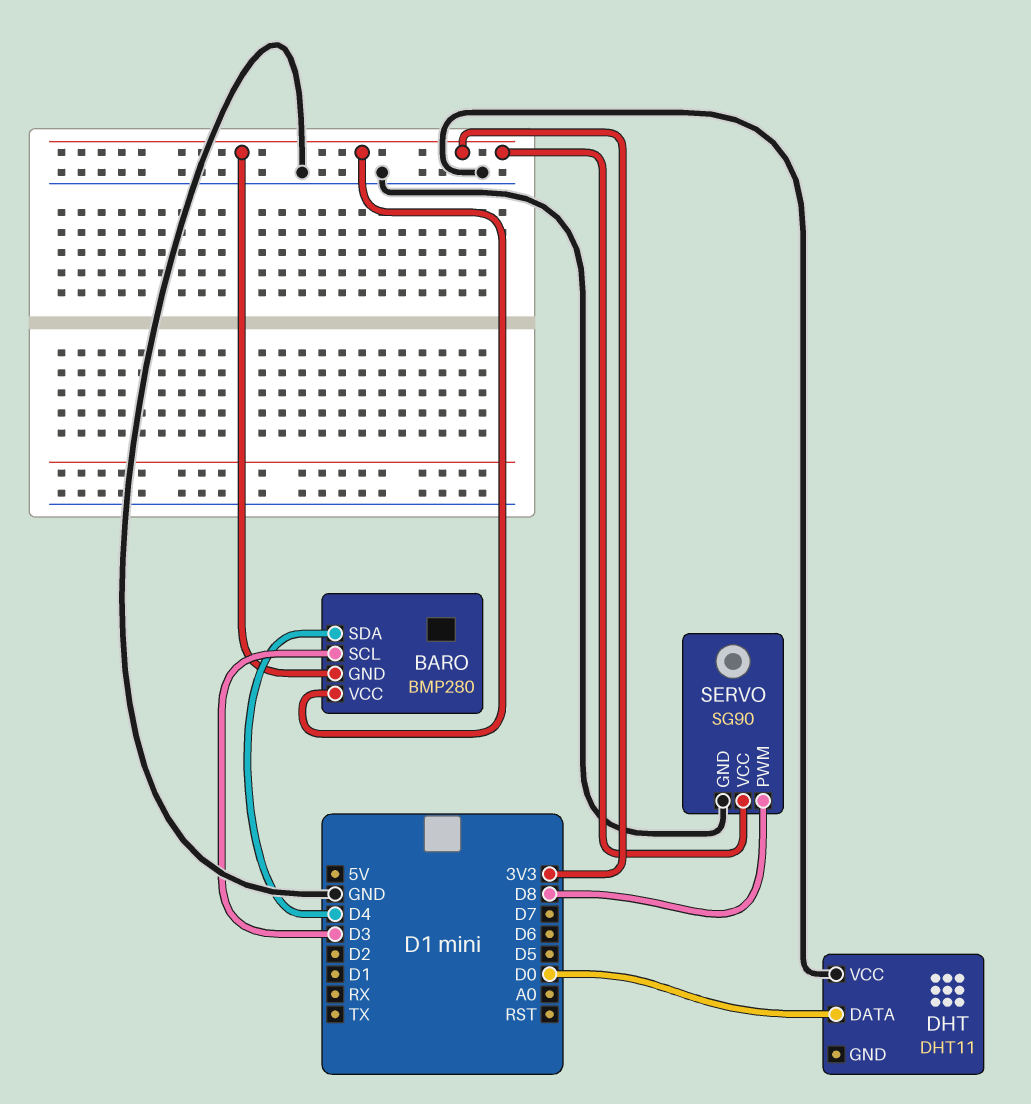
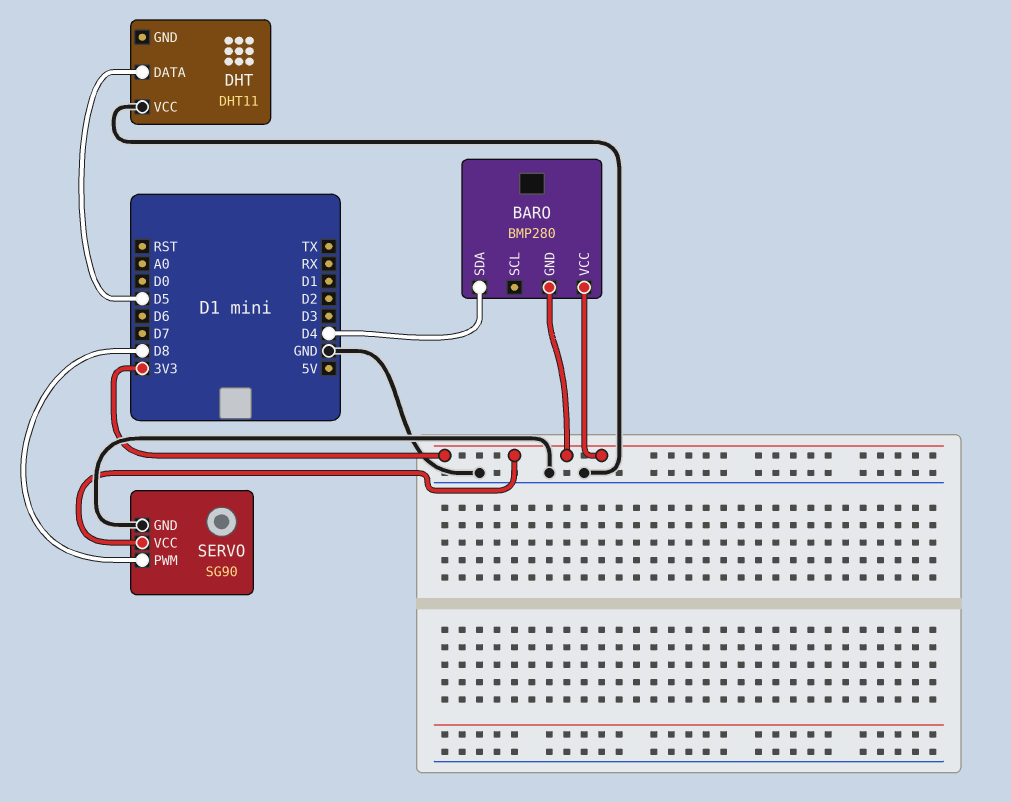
BARO pin SCL: D3 -> none
DHT pin DATA: D0 -> D5

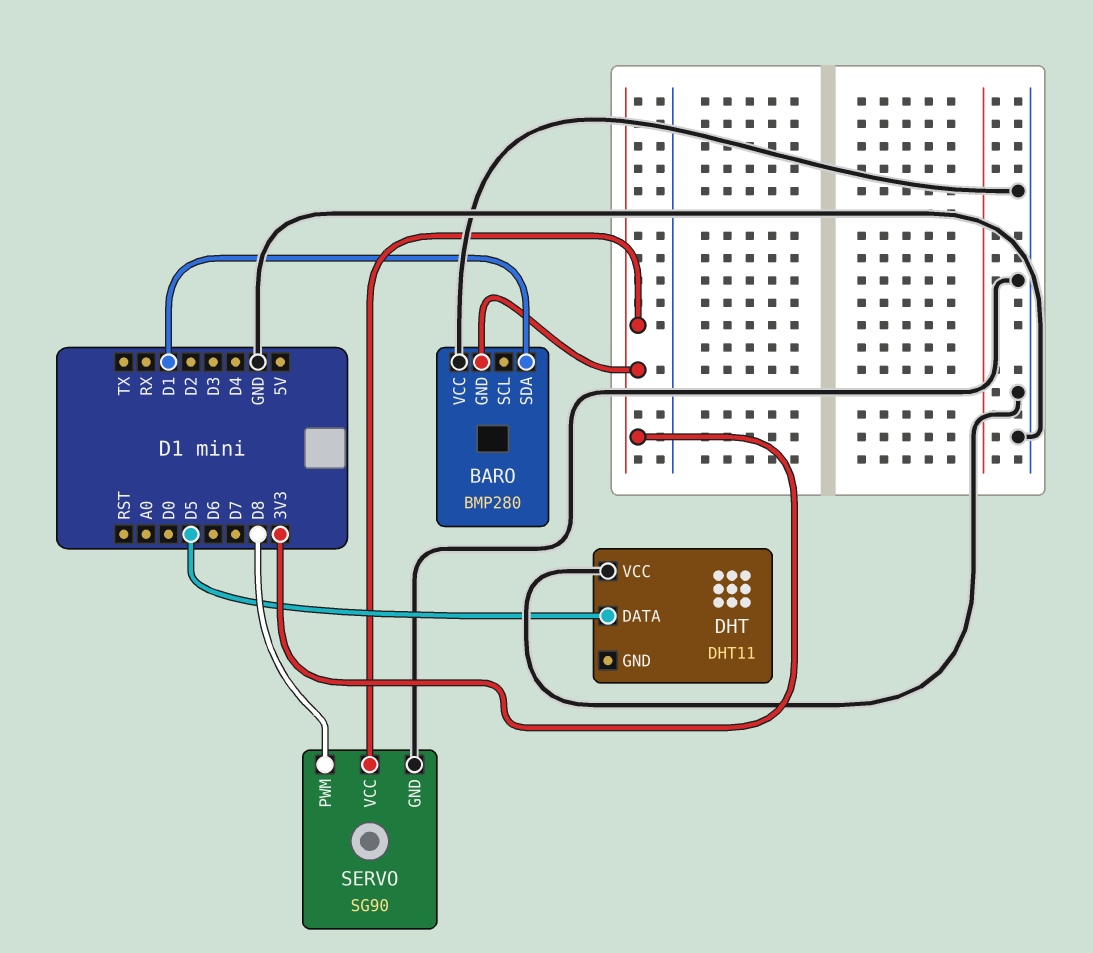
BARO pin SDA: D4 -> D1
BARO pin VCC: 3V3 -> GND

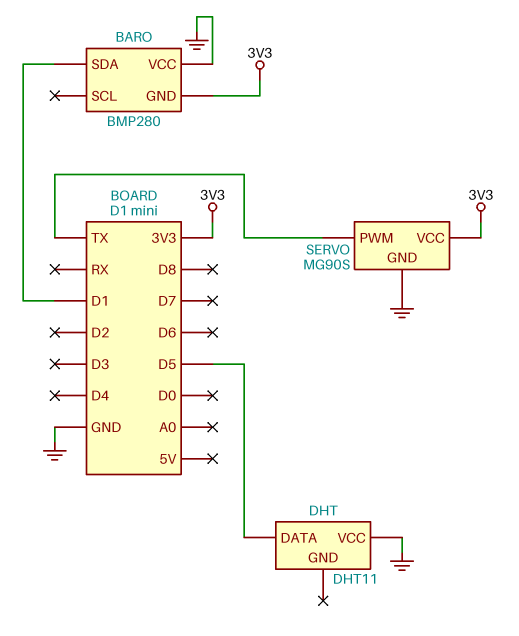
SERVO: SG90 -> MG90S
SERVO pin PWM: D8 -> TX

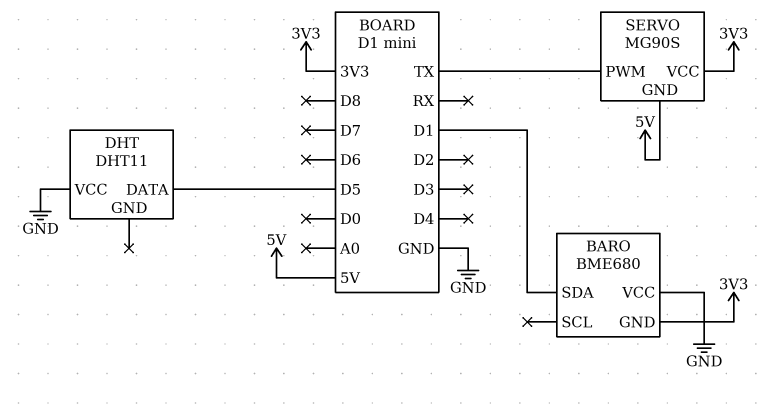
BARO: BMP280 -> BME680
SERVO pin GND: GND -> 5V

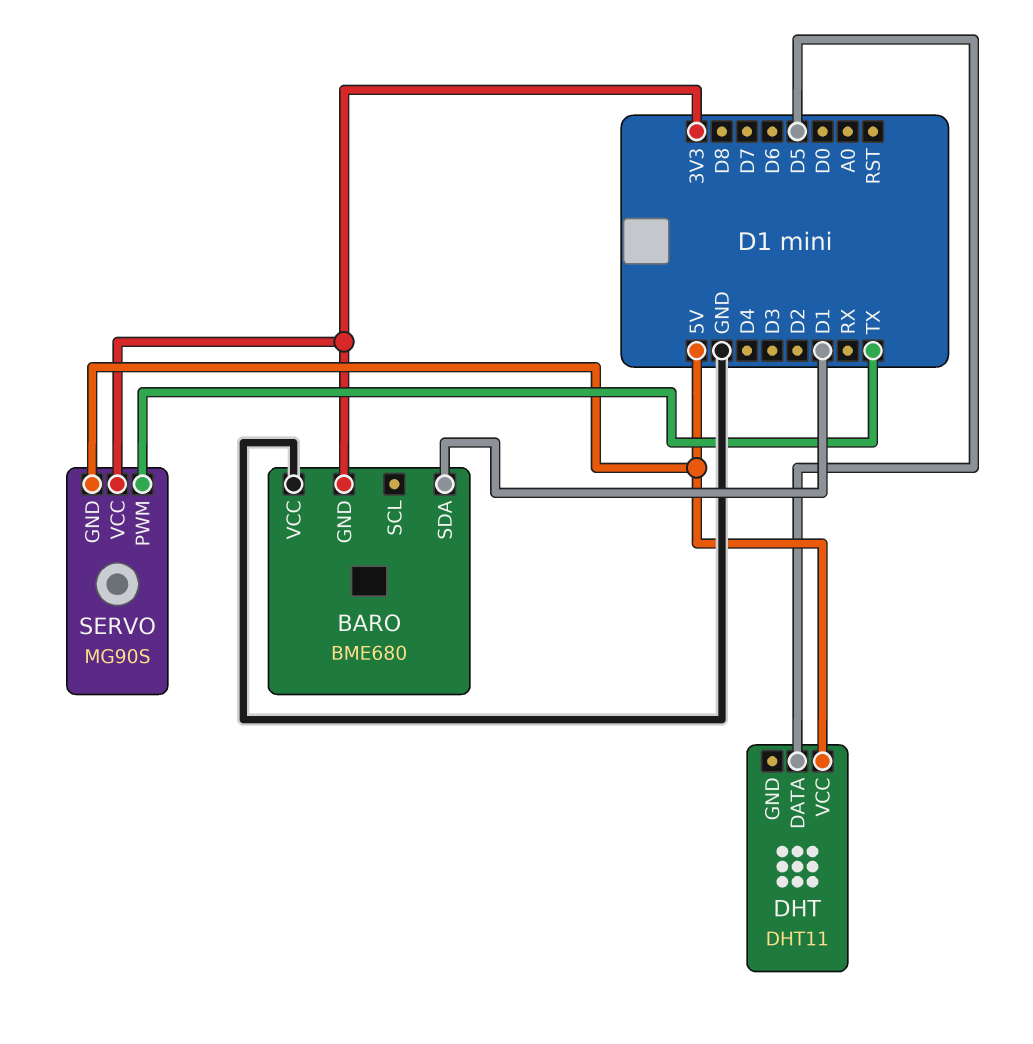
DHT pin VCC: GND -> 5V

